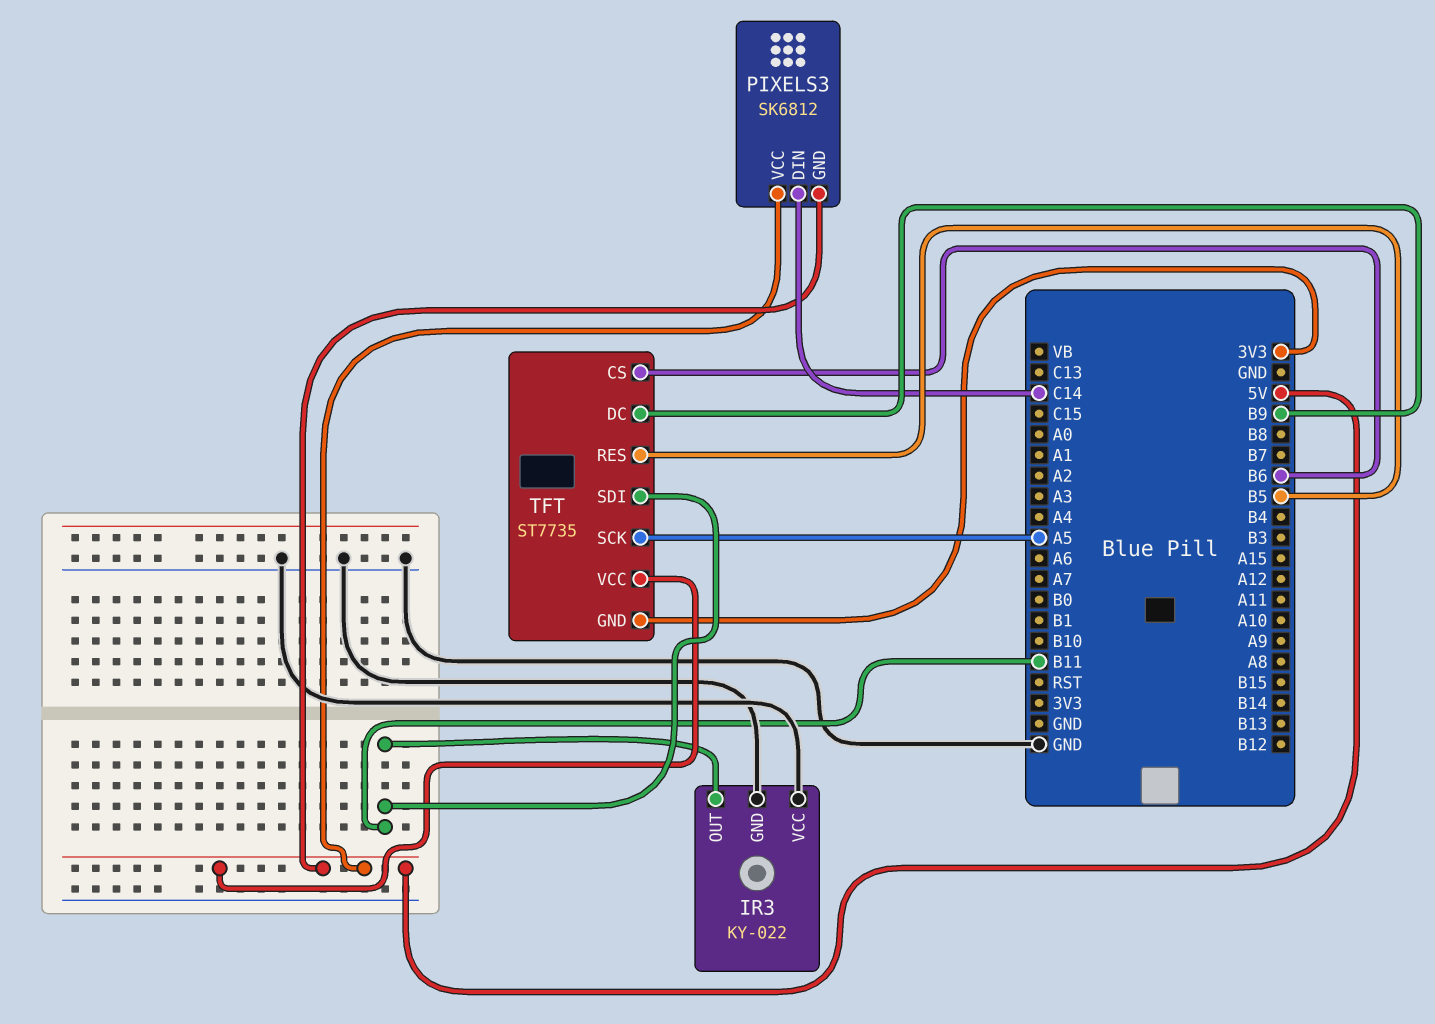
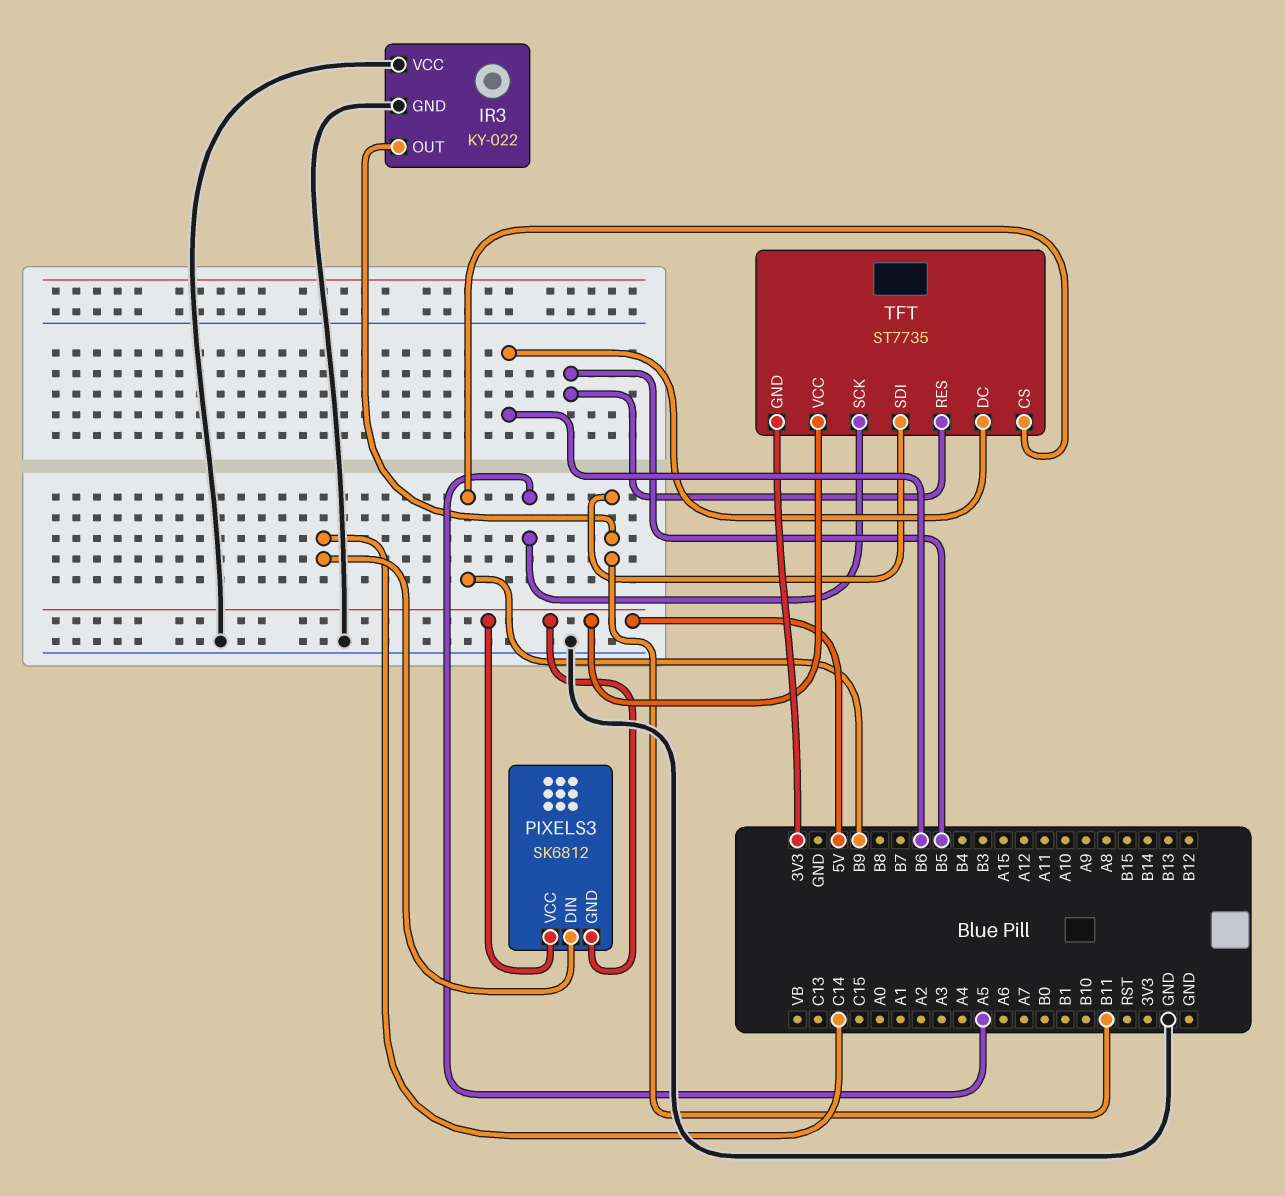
TFT pin CS: B6 -> B9
TFT pin DC: B9 -> B6

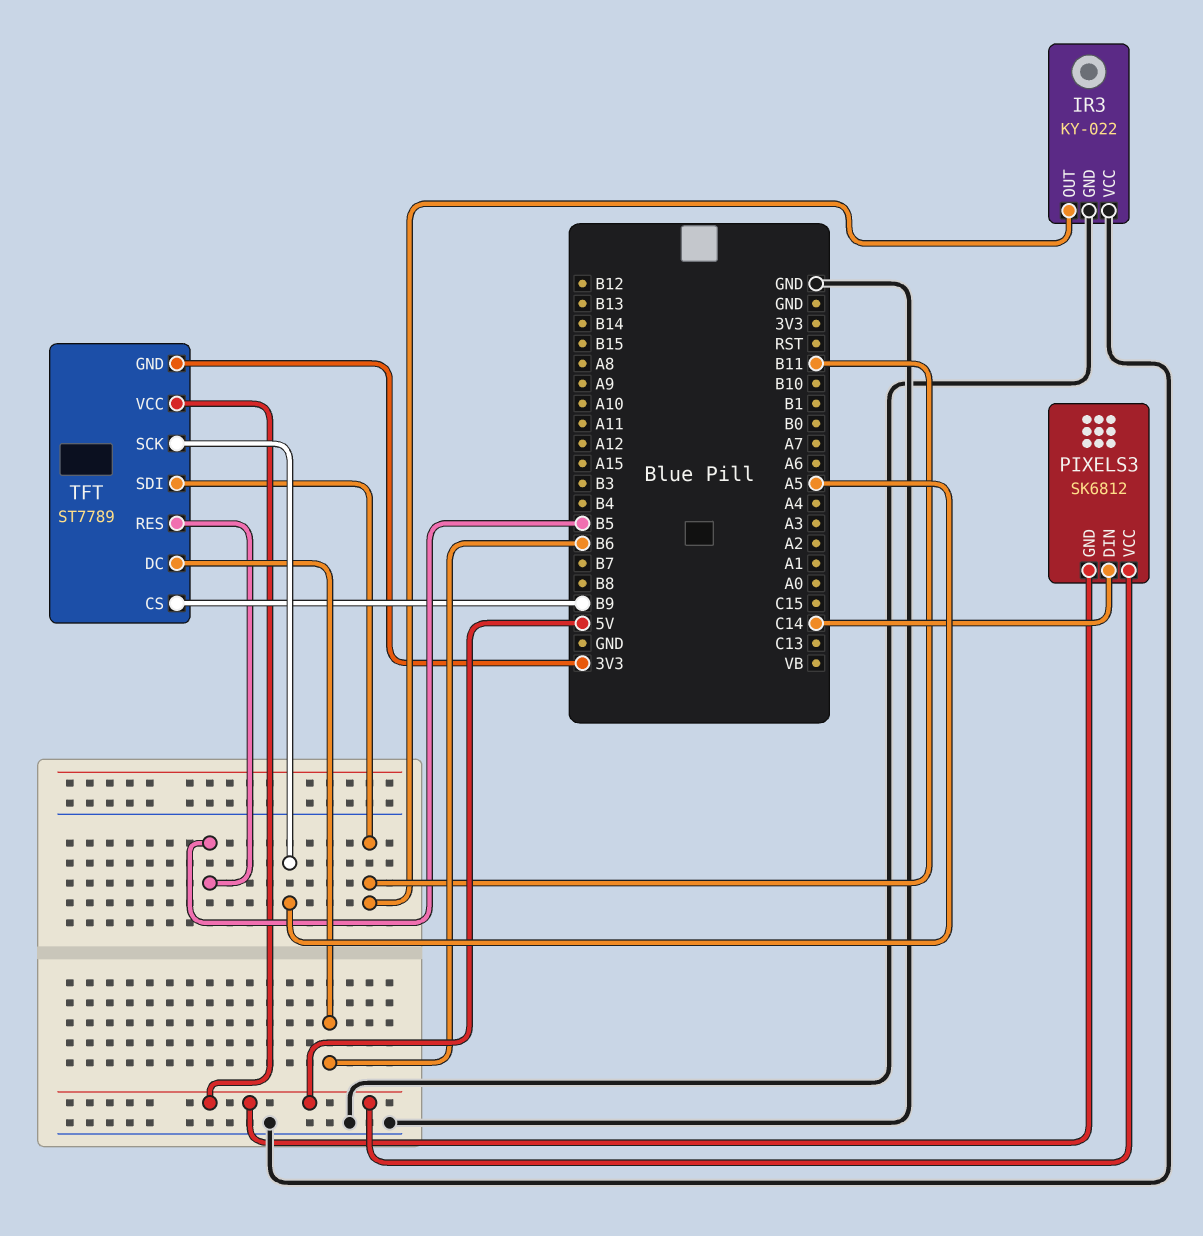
TFT: ST7735 -> ST7789

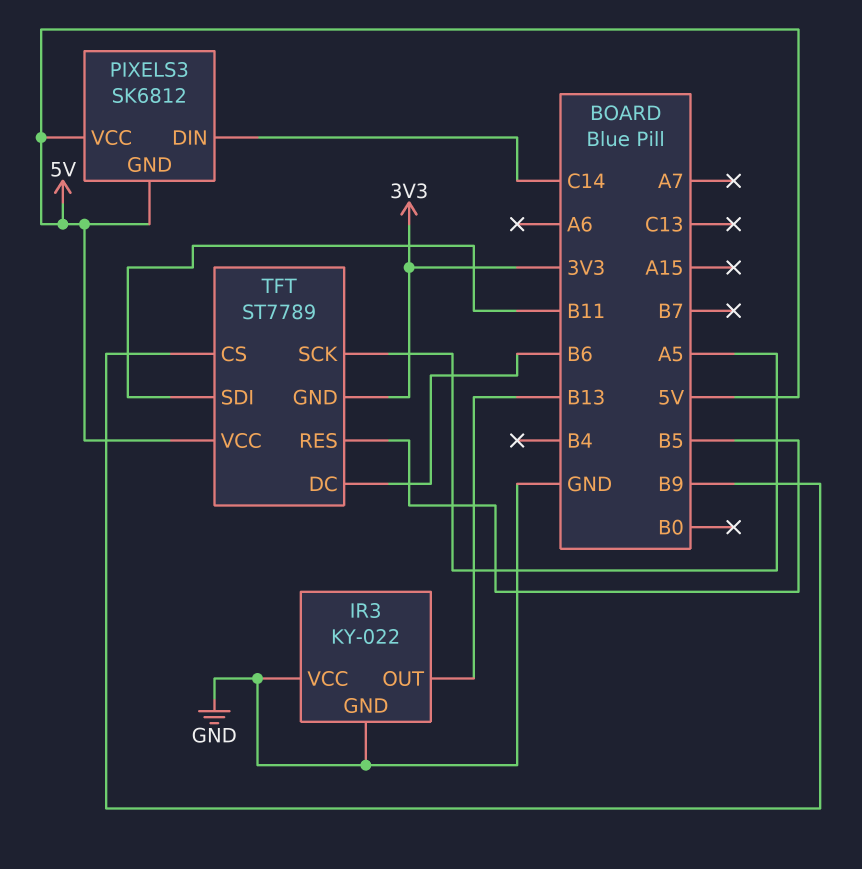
IR3 pin OUT: B11 -> B13

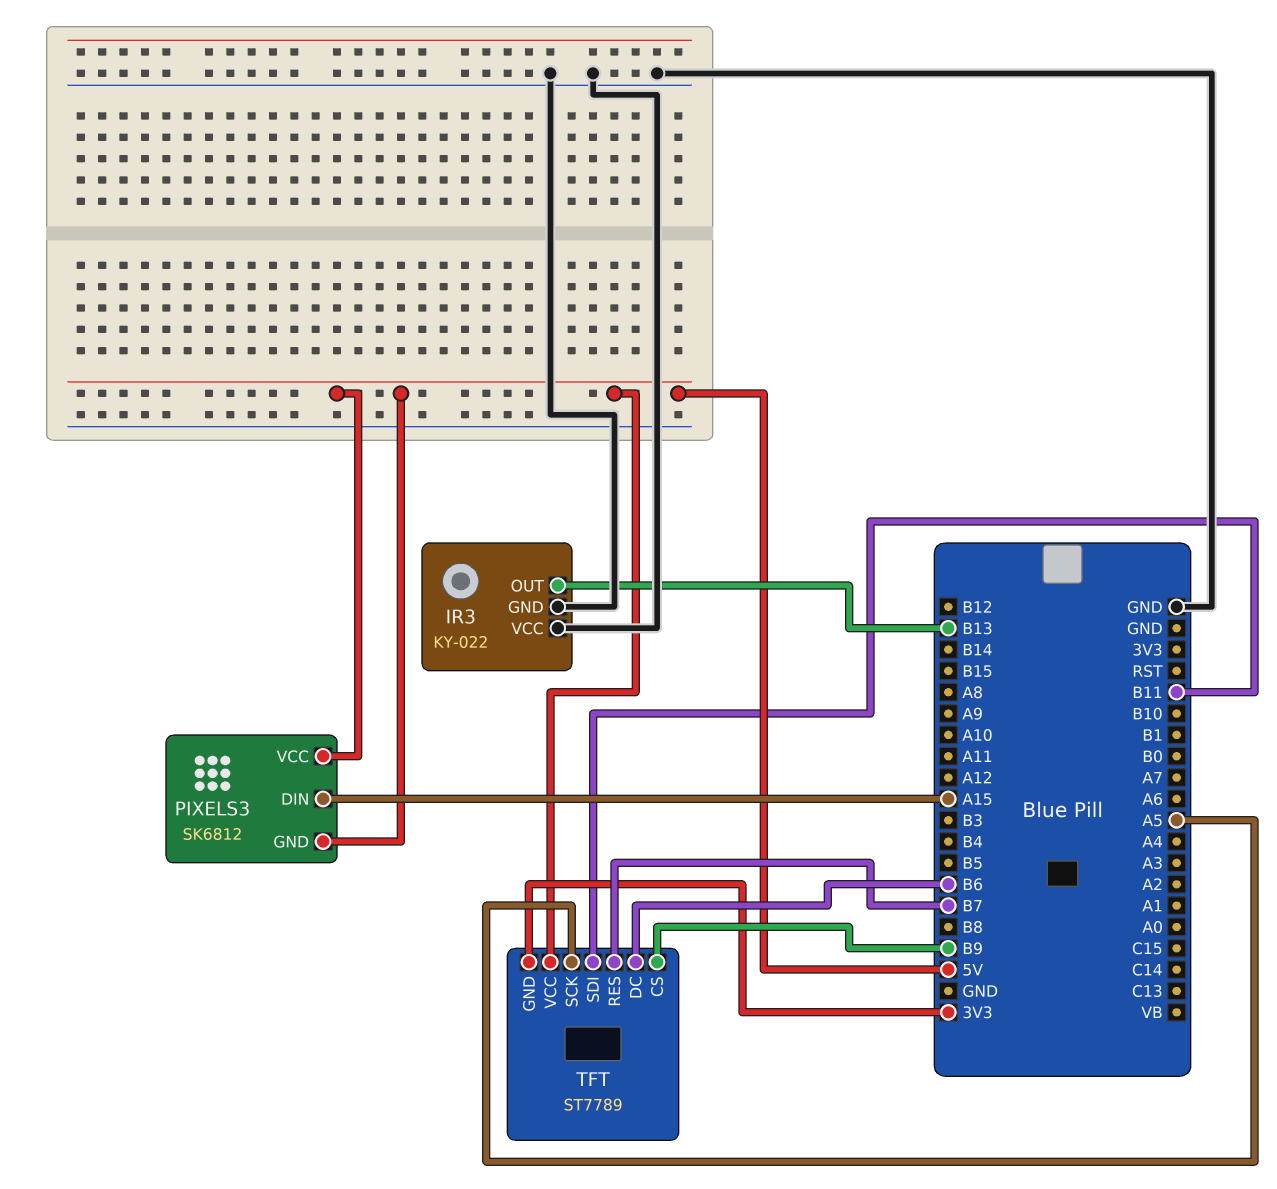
PIXELS3 pin DIN: C14 -> A15
TFT pin RES: B5 -> B7

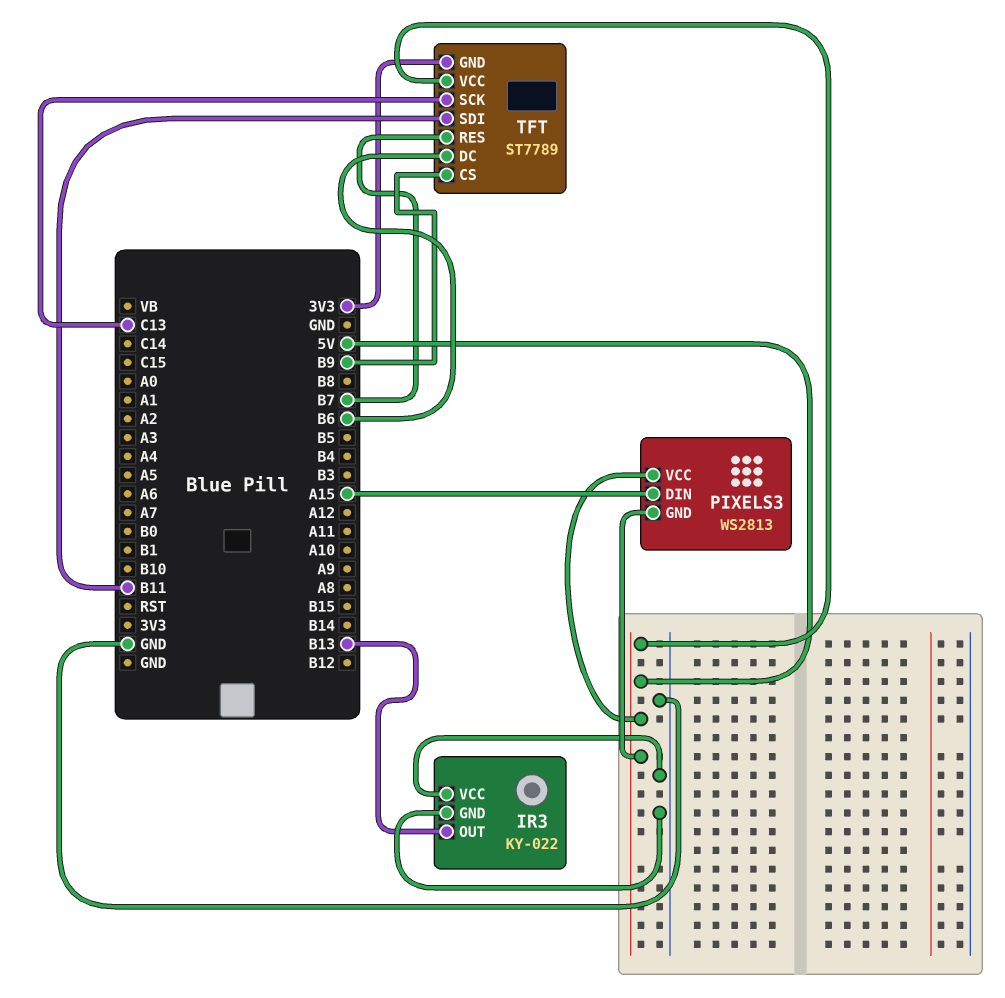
PIXELS3: SK6812 -> WS2813
TFT pin SCK: A5 -> C13

